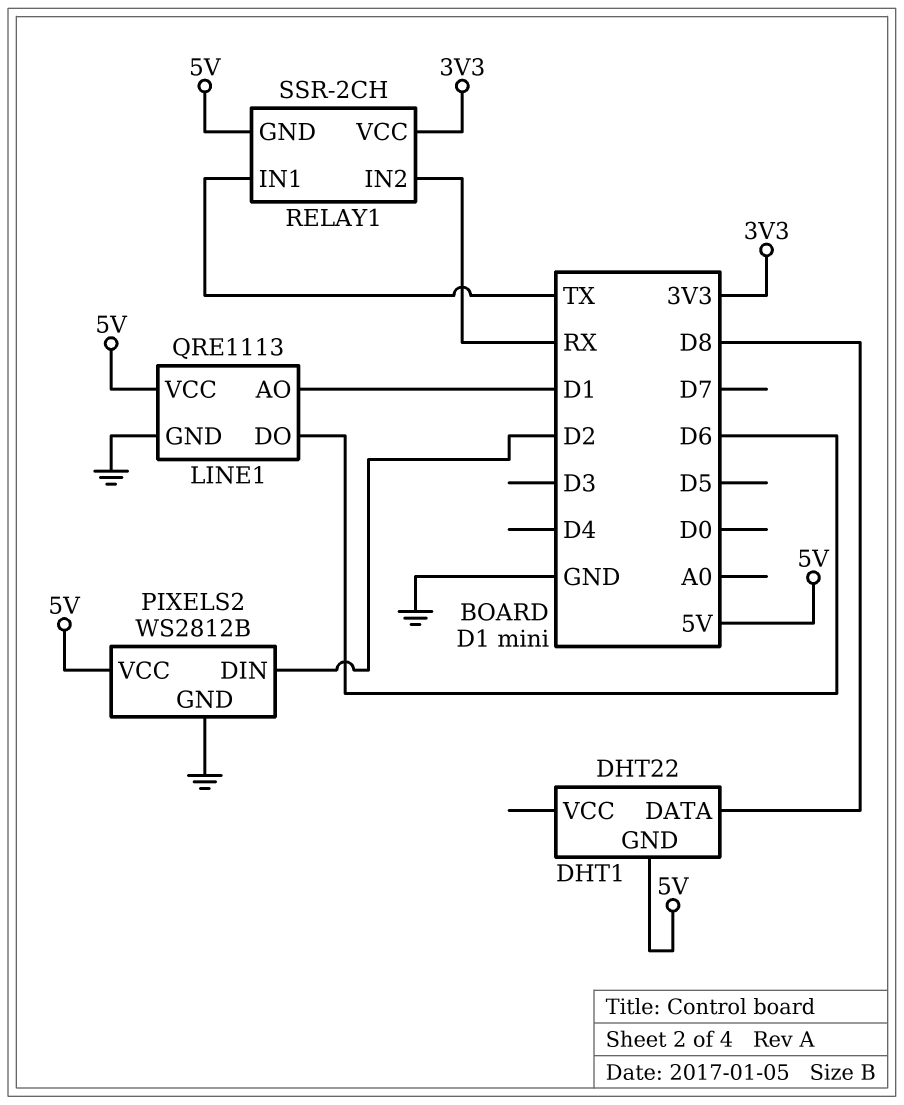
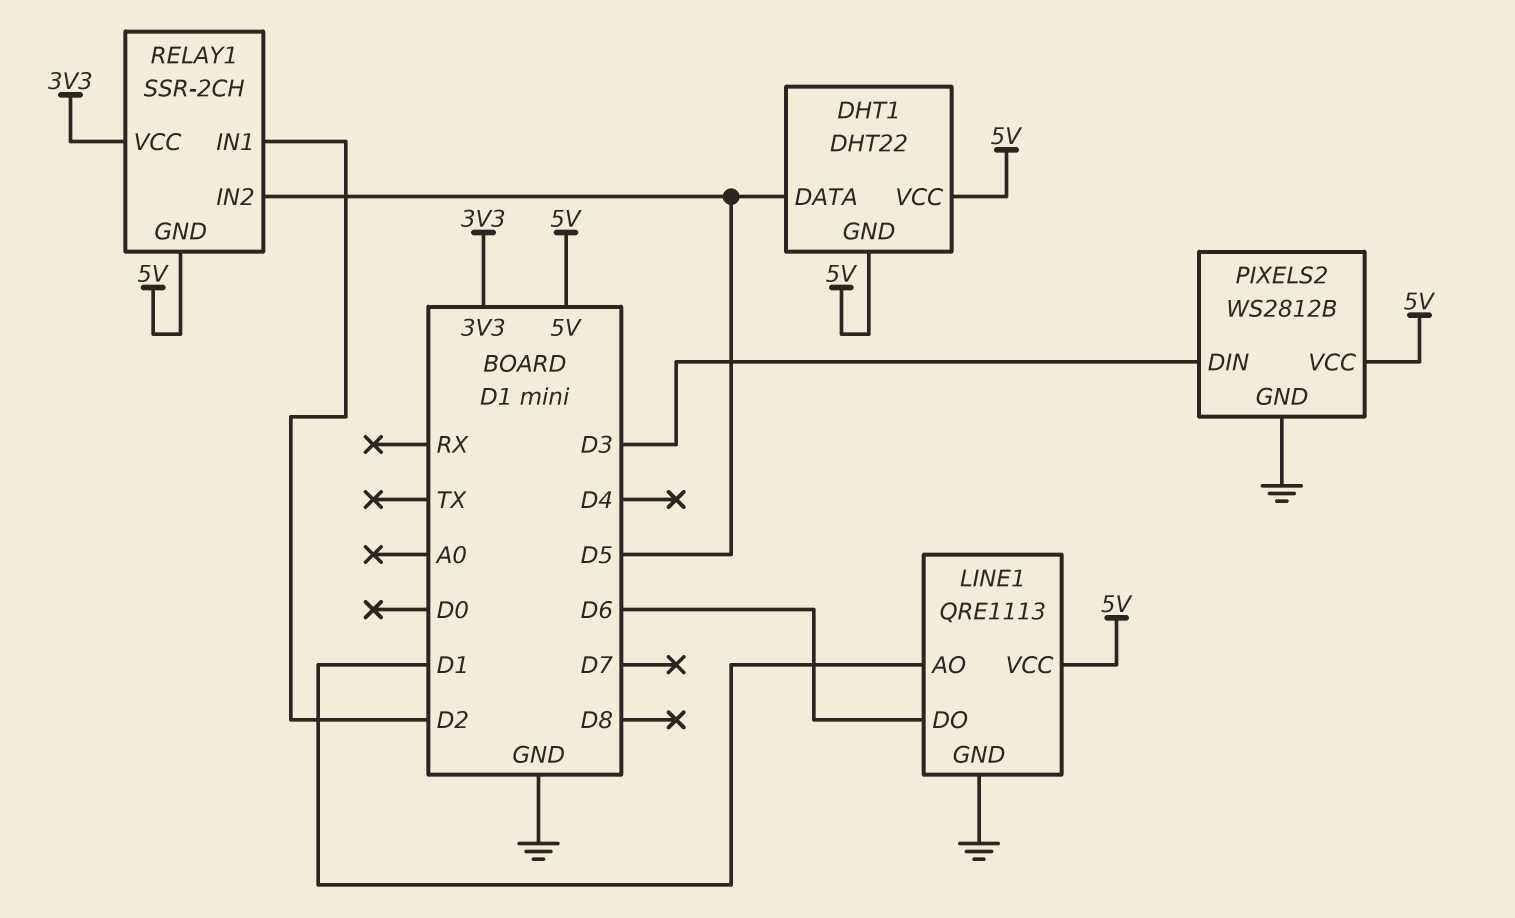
DHT1 pin DATA: D8 -> D5
DHT1 pin VCC: none -> 5V
PIXELS2 pin DIN: D2 -> D3
RELAY1 pin IN1: TX -> D2
RELAY1 pin IN2: RX -> D5

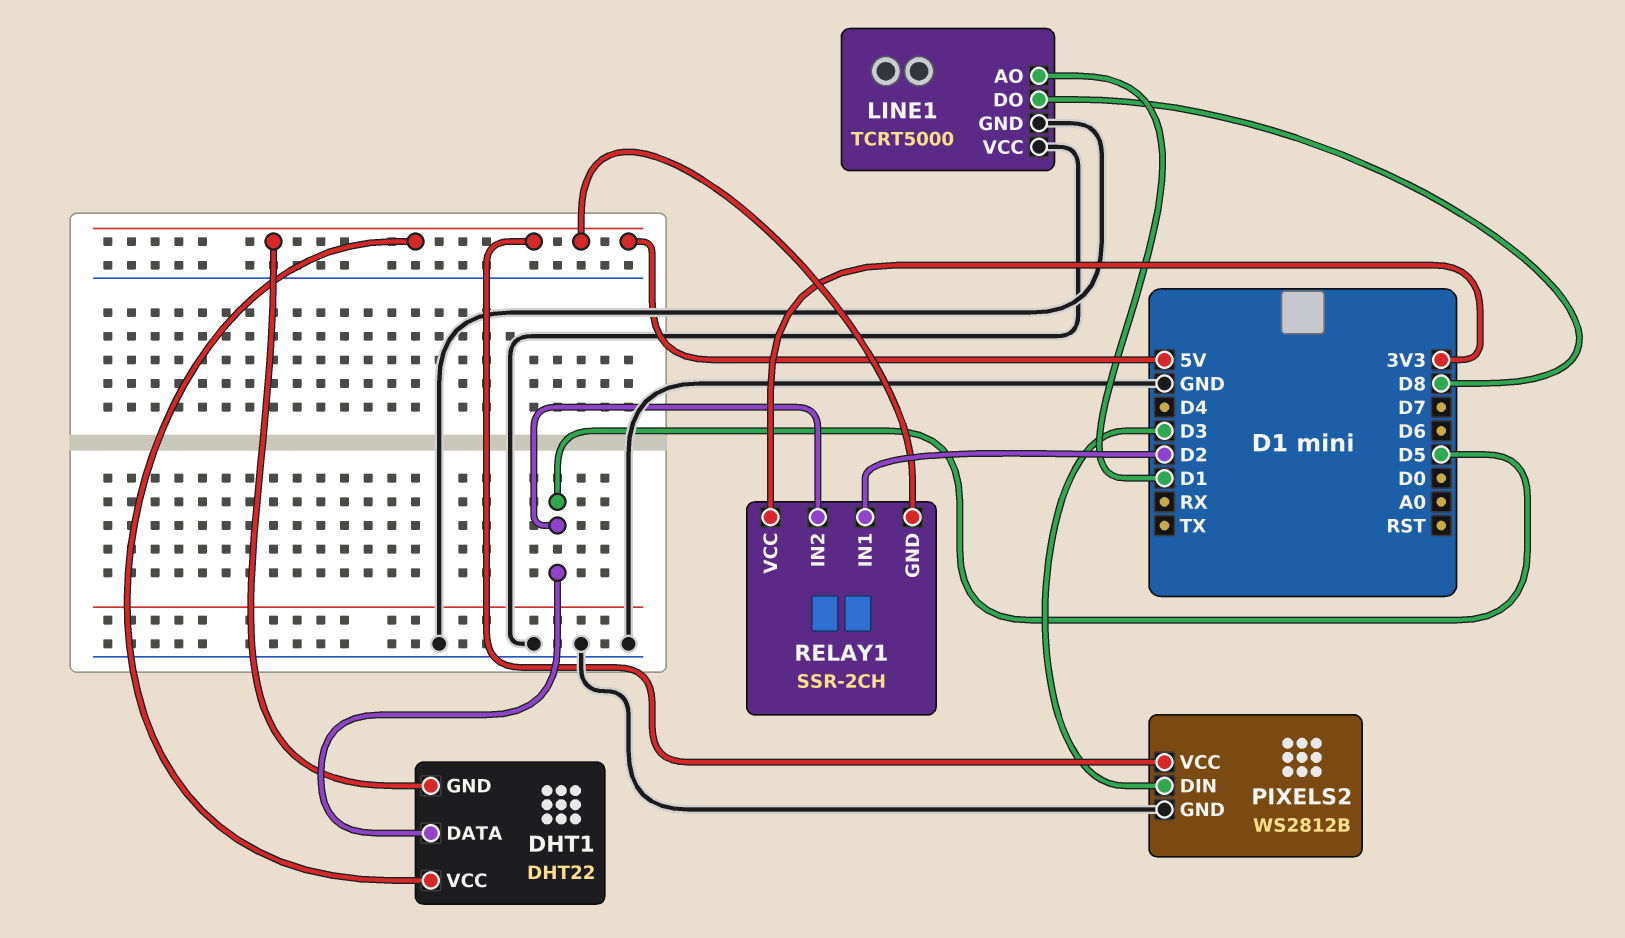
LINE1: QRE1113 -> TCRT5000
LINE1 pin DO: D6 -> D8
LINE1 pin VCC: 5V -> GND

